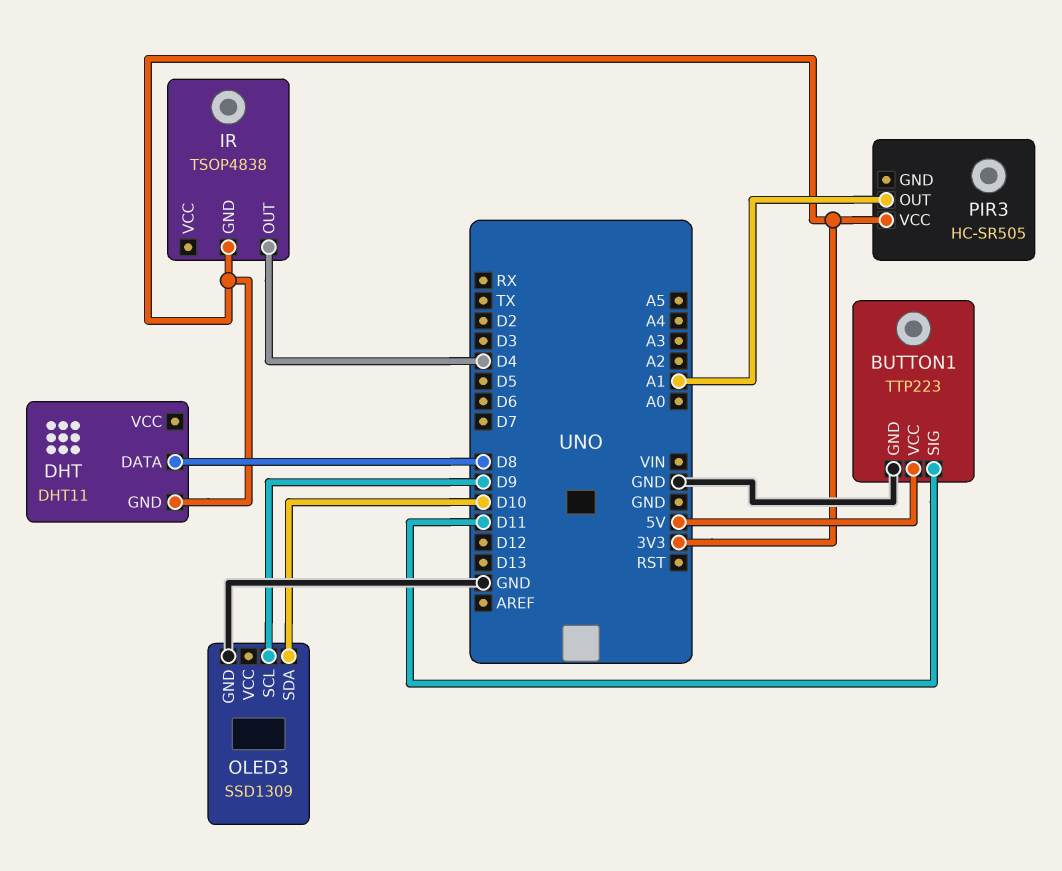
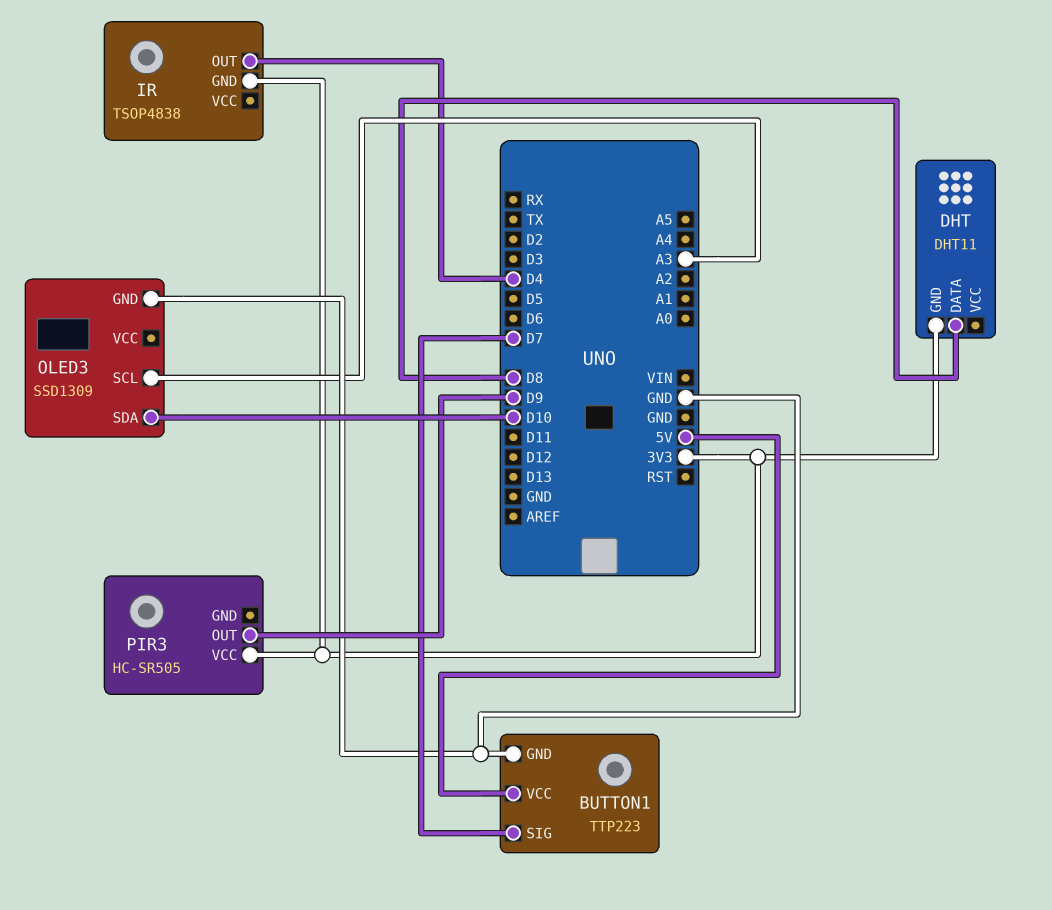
BUTTON1 pin SIG: D11 -> D7
OLED3 pin SCL: D9 -> A3
PIR3 pin OUT: A1 -> D9

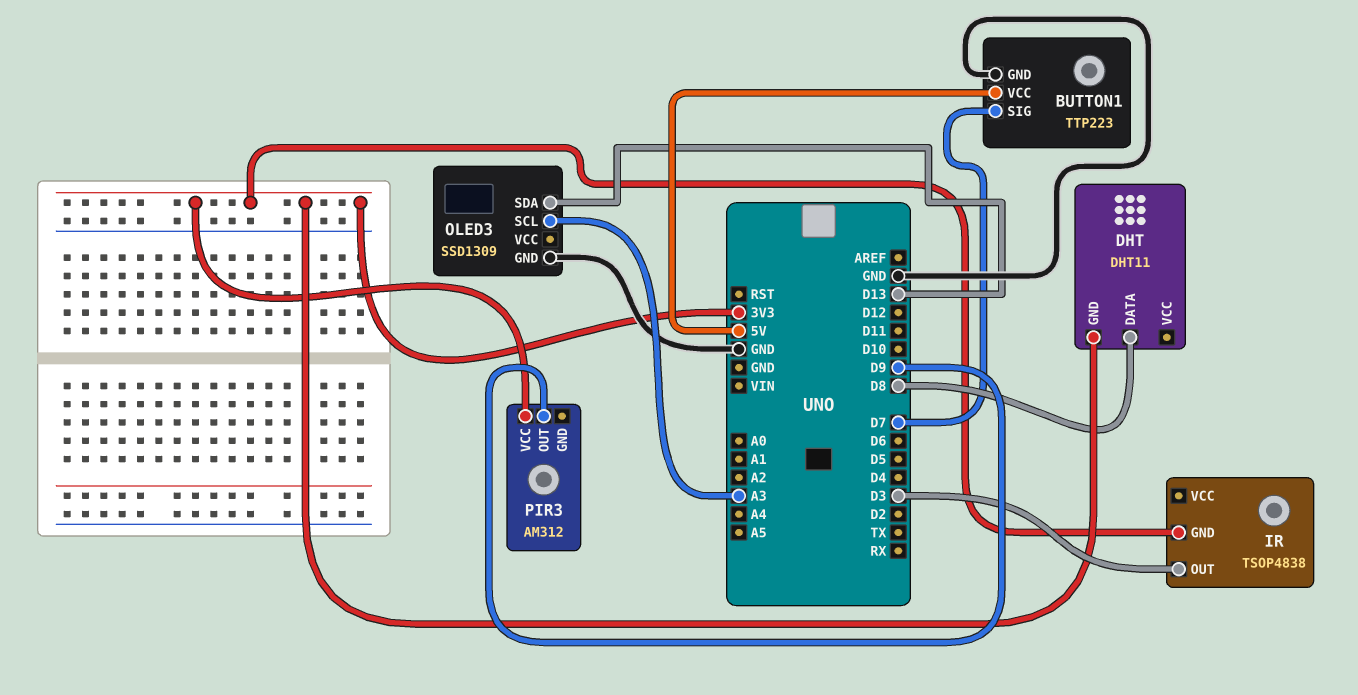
IR pin OUT: D4 -> D3
OLED3 pin SDA: D10 -> D13
PIR3: HC-SR505 -> AM312

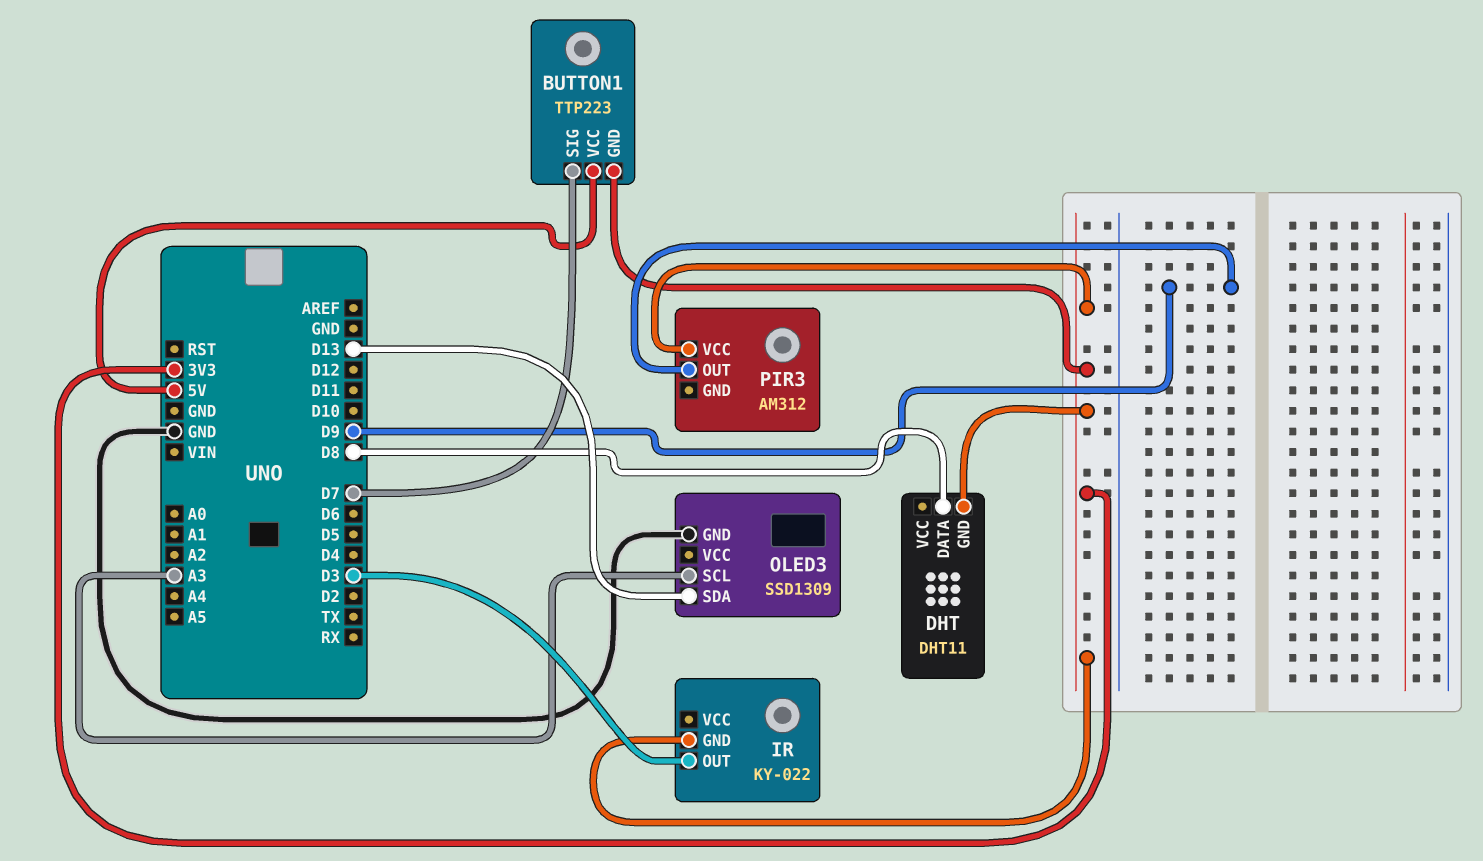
BUTTON1 pin GND: GND -> 3V3
IR: TSOP4838 -> KY-022

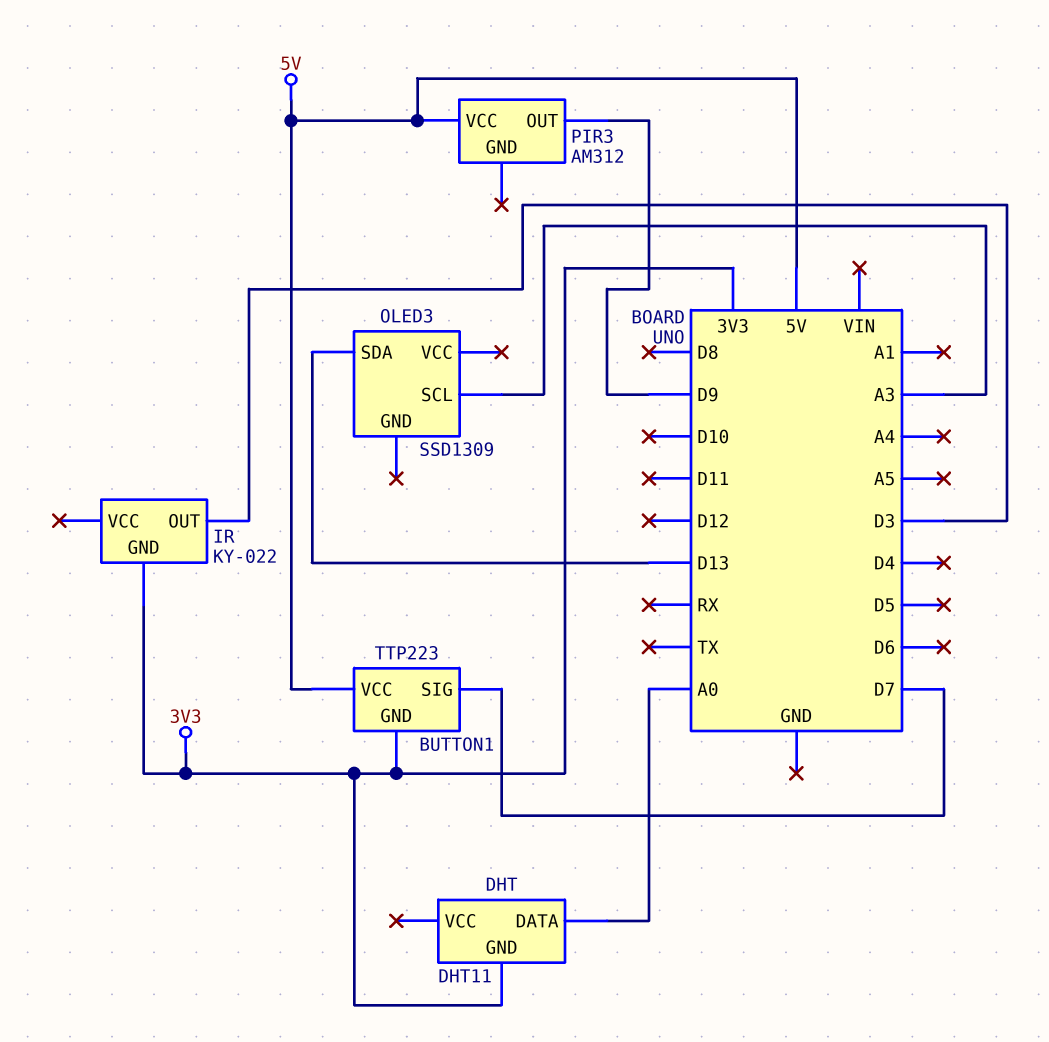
DHT pin DATA: D8 -> A0
OLED3 pin GND: GND -> none
PIR3 pin VCC: 3V3 -> 5V

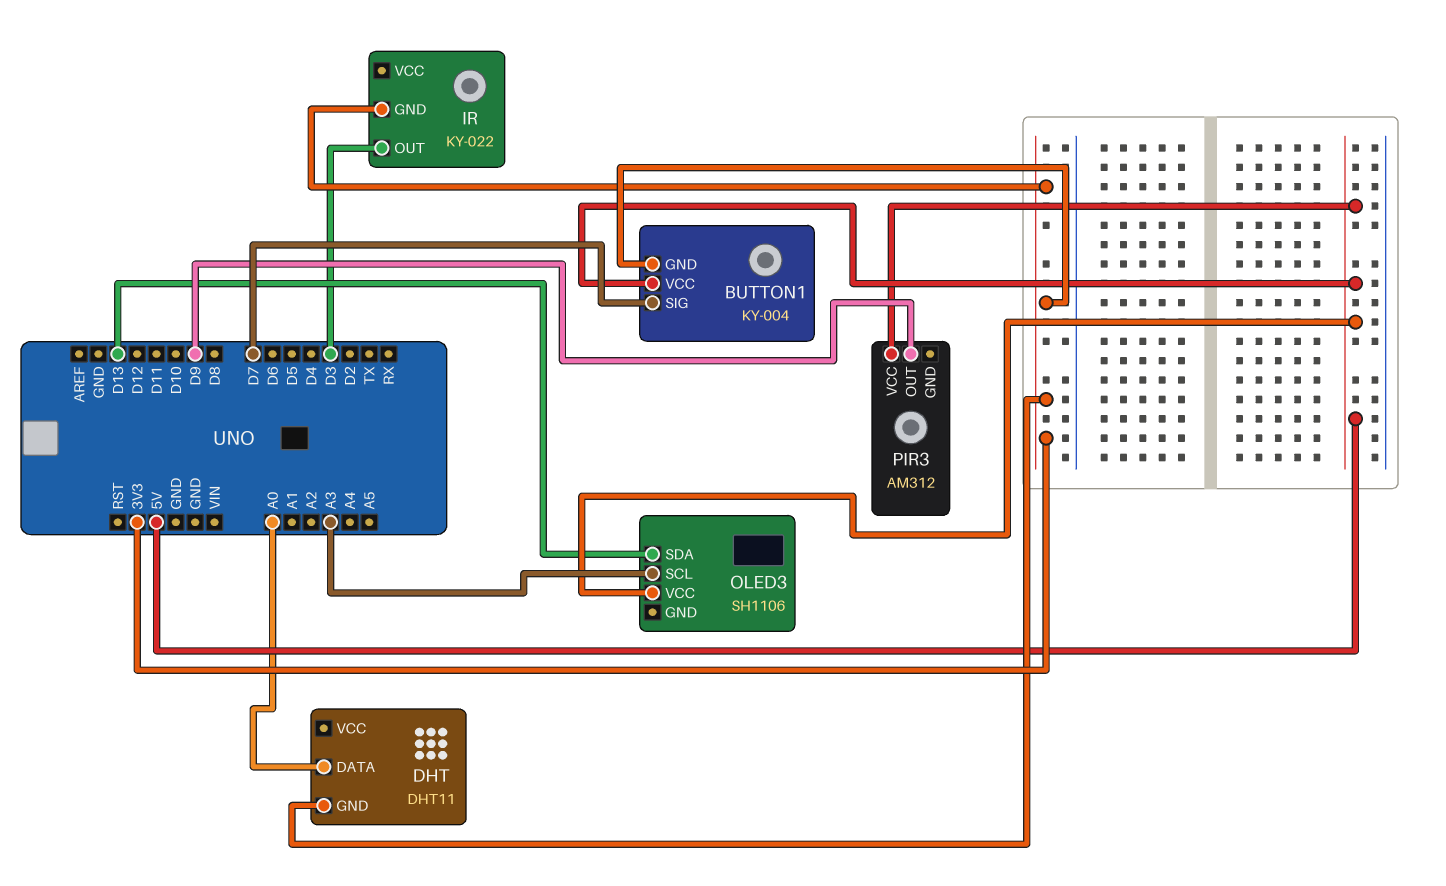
BUTTON1: TTP223 -> KY-004
OLED3: SSD1309 -> SH1106
OLED3 pin VCC: none -> 5V

